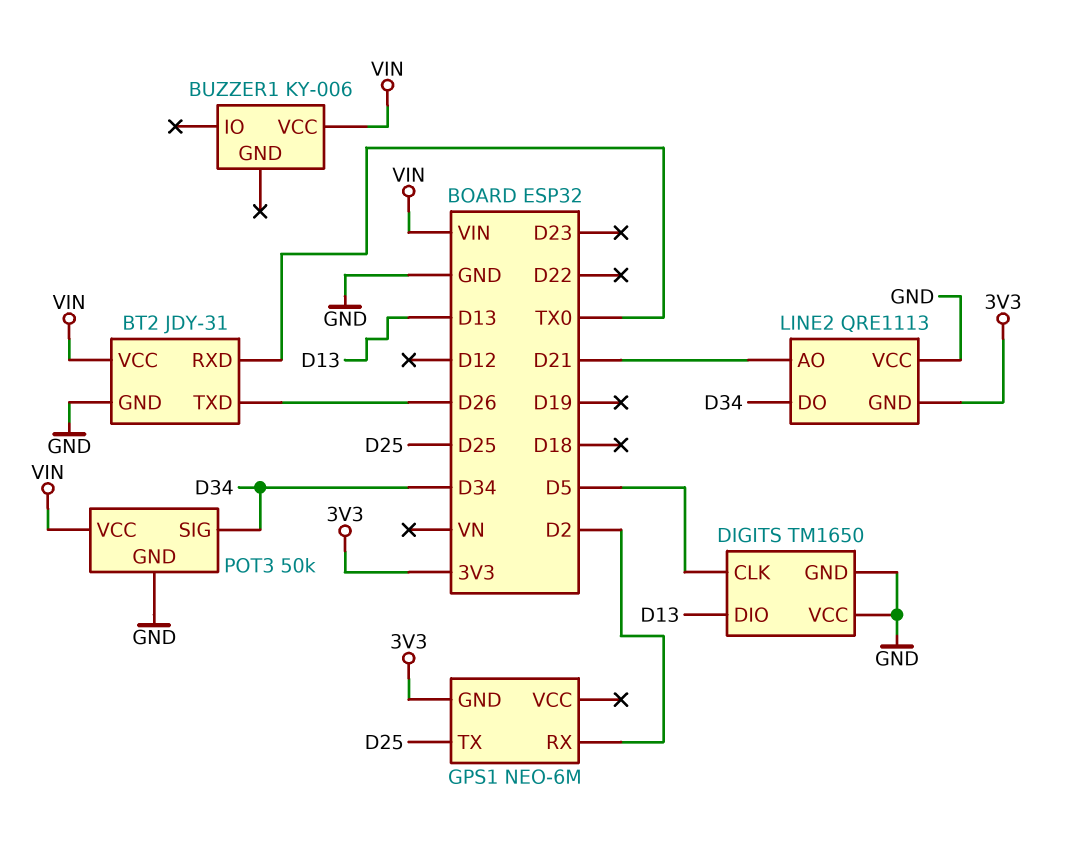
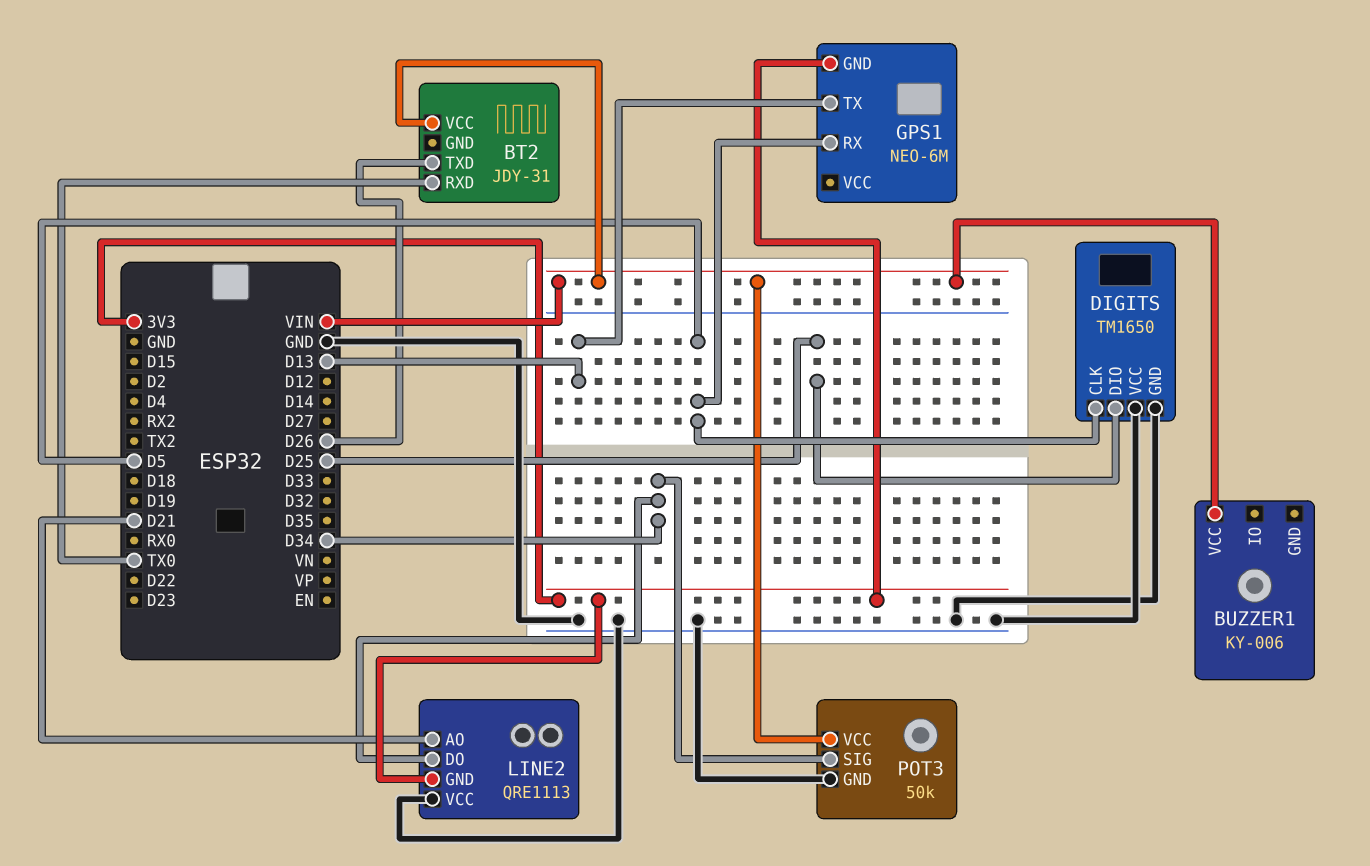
BT2 pin GND: GND -> none
DIGITS pin DIO: D13 -> D25
GPS1 pin RX: D2 -> D5
GPS1 pin TX: D25 -> D13

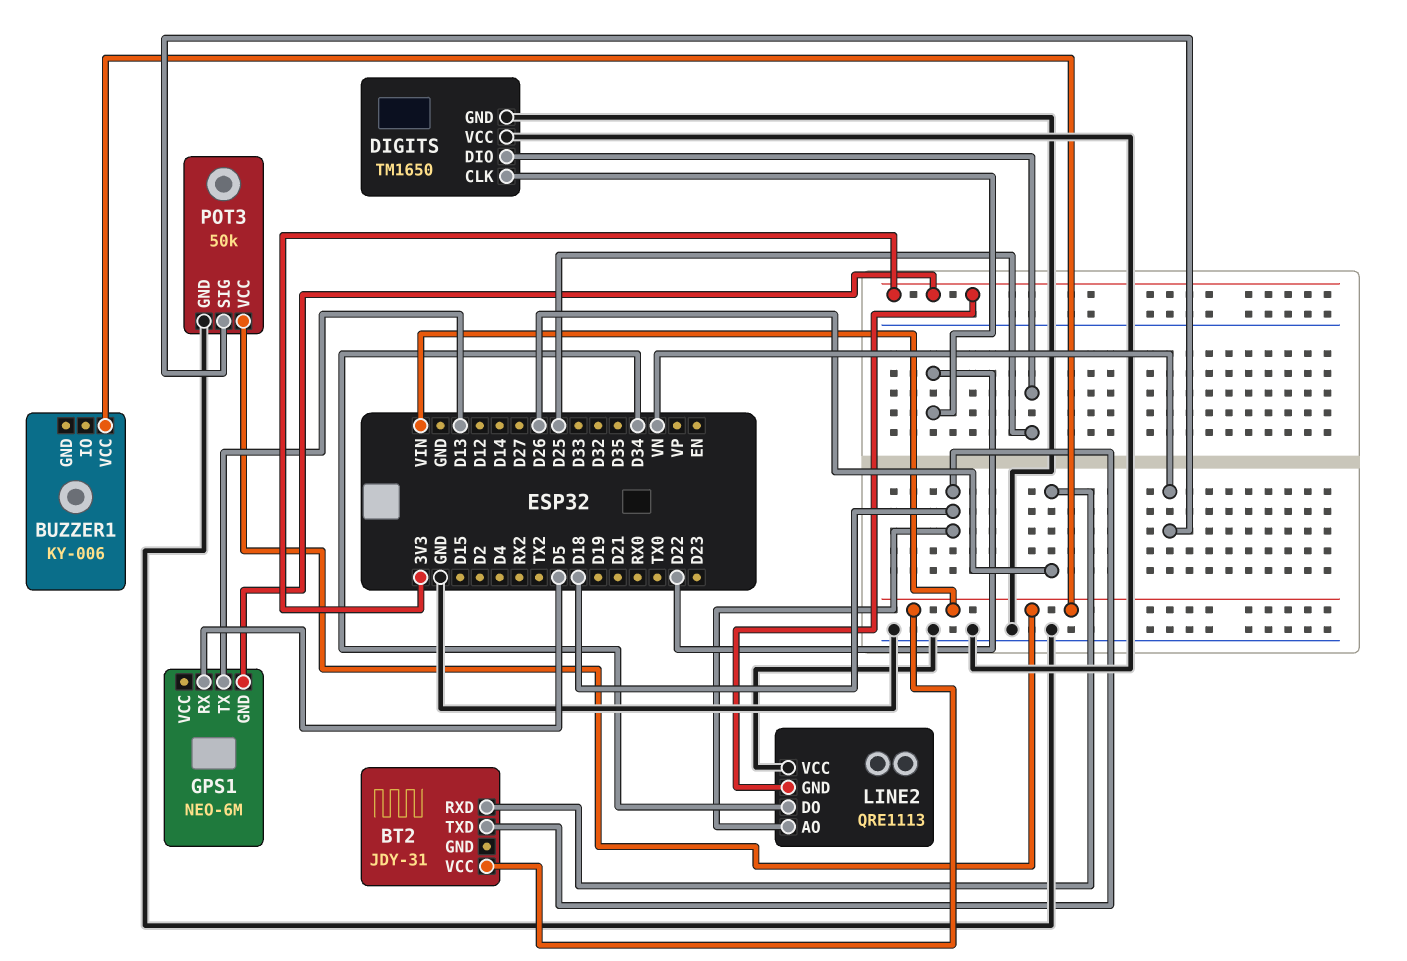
BT2 pin RXD: TX0 -> D26
BT2 pin TXD: D26 -> D18
DIGITS pin CLK: D5 -> D22
LINE2 pin AO: D21 -> D18
POT3 pin SIG: D34 -> VN

